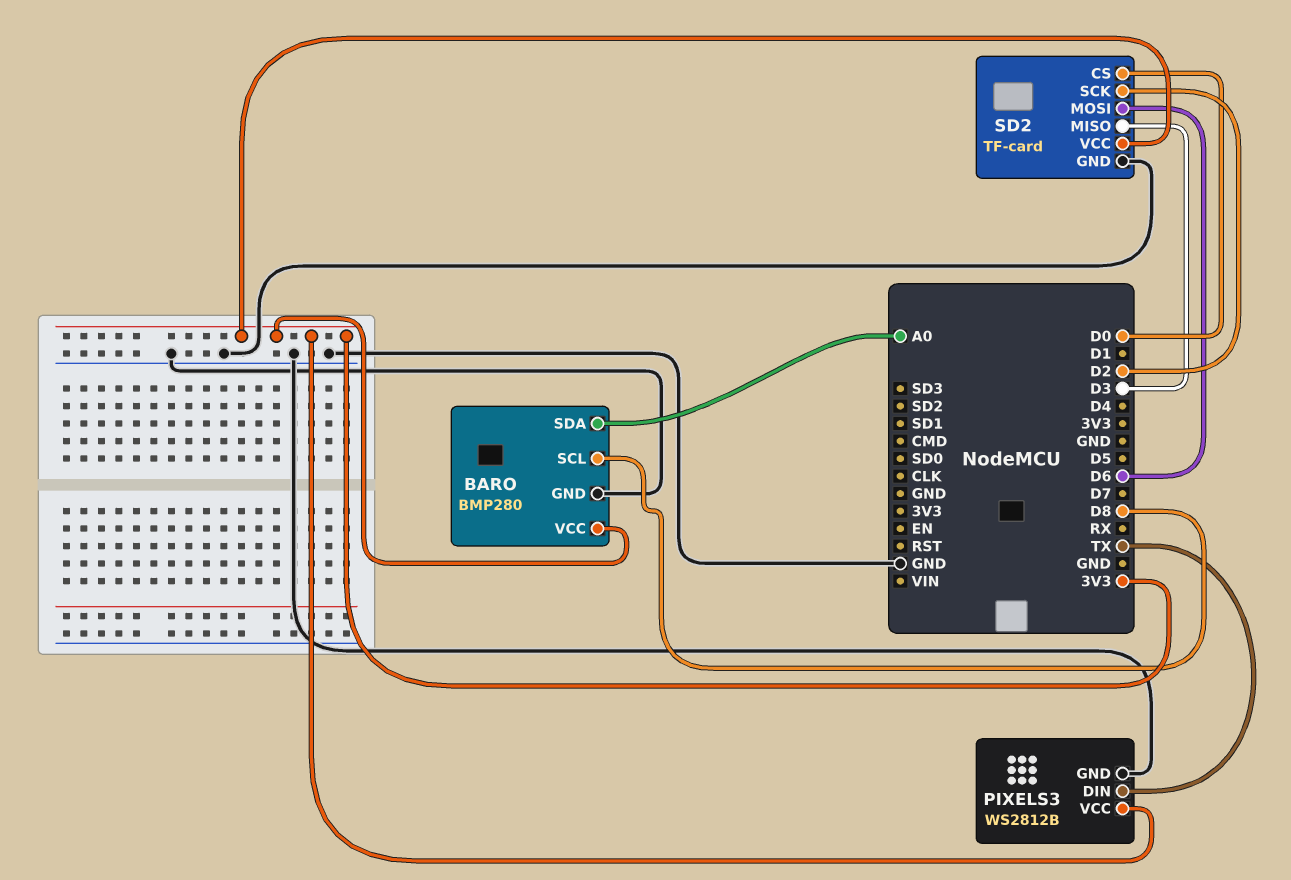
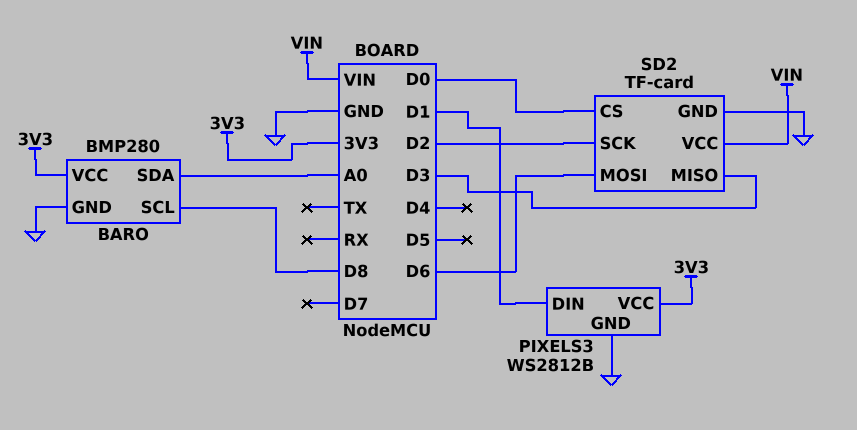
PIXELS3 pin DIN: TX -> D1
SD2 pin VCC: 3V3 -> VIN

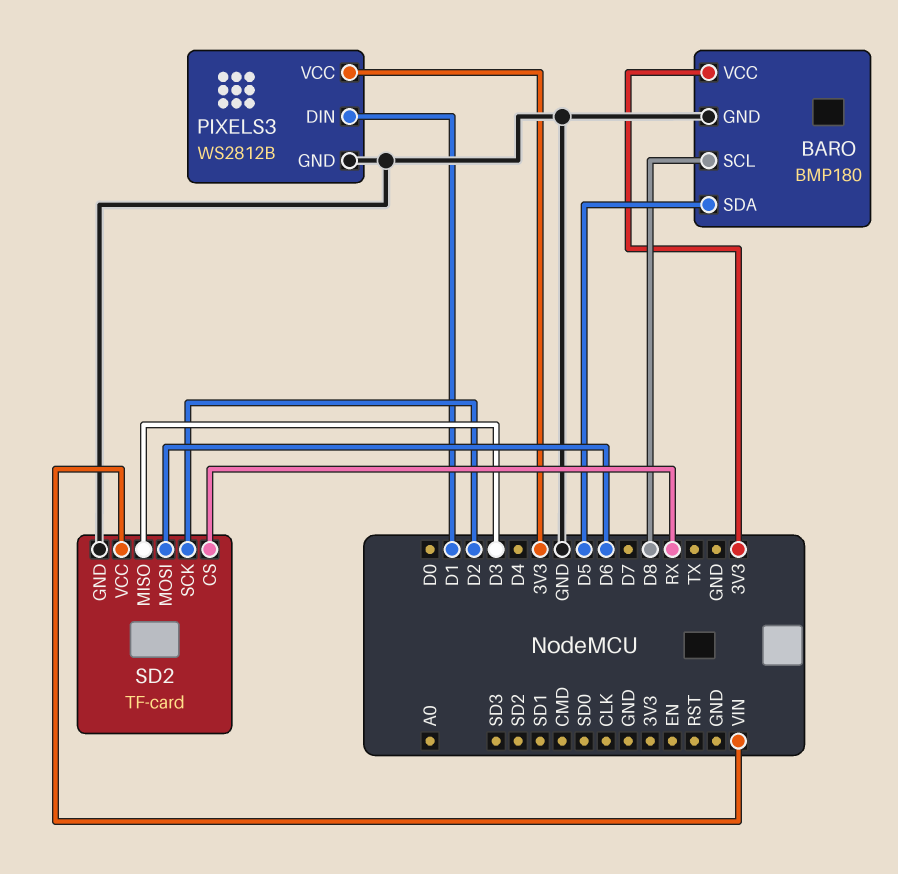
BARO: BMP280 -> BMP180
BARO pin SDA: A0 -> D5
SD2 pin CS: D0 -> RX

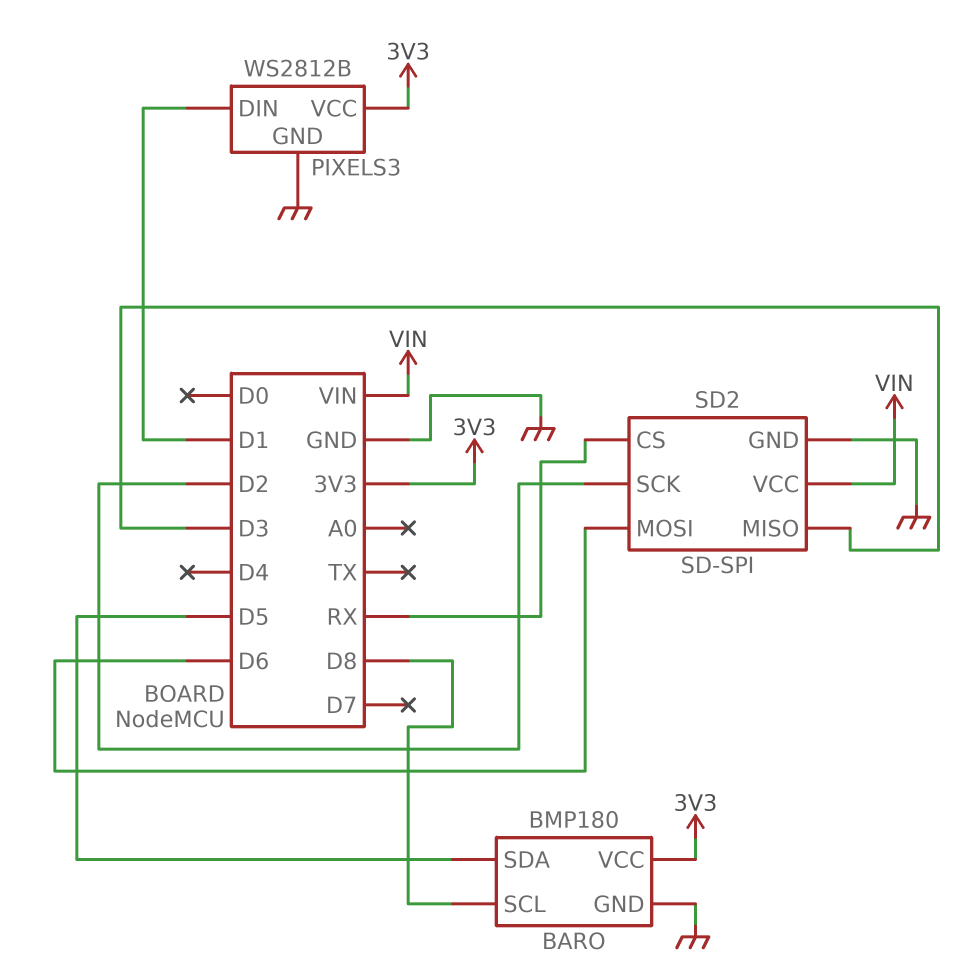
SD2: TF-card -> SD-SPI

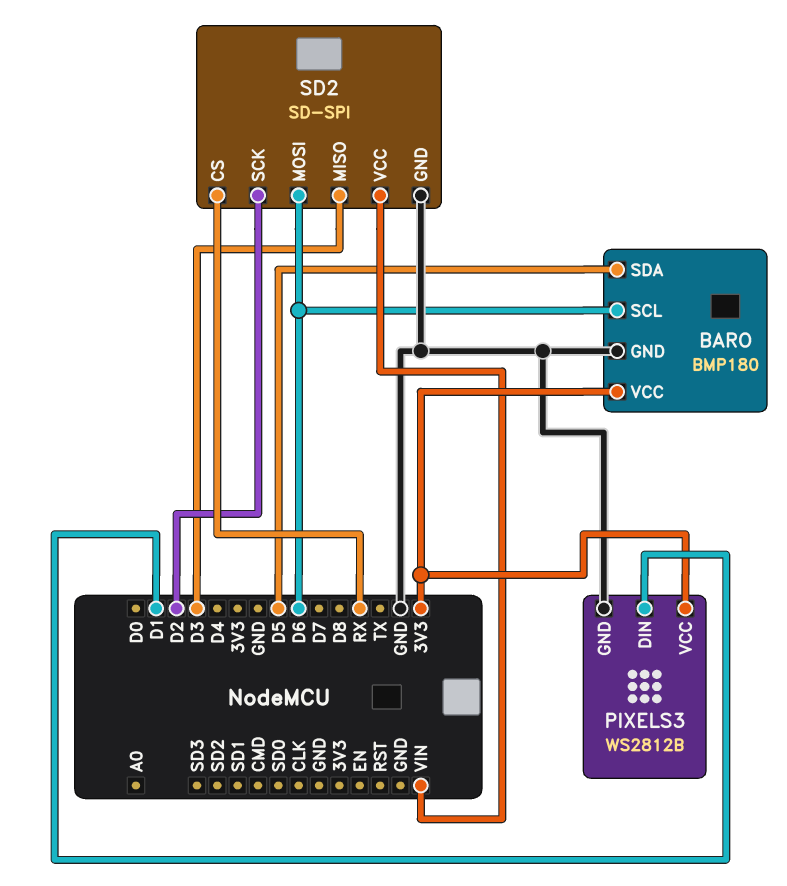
BARO pin SCL: D8 -> D6

